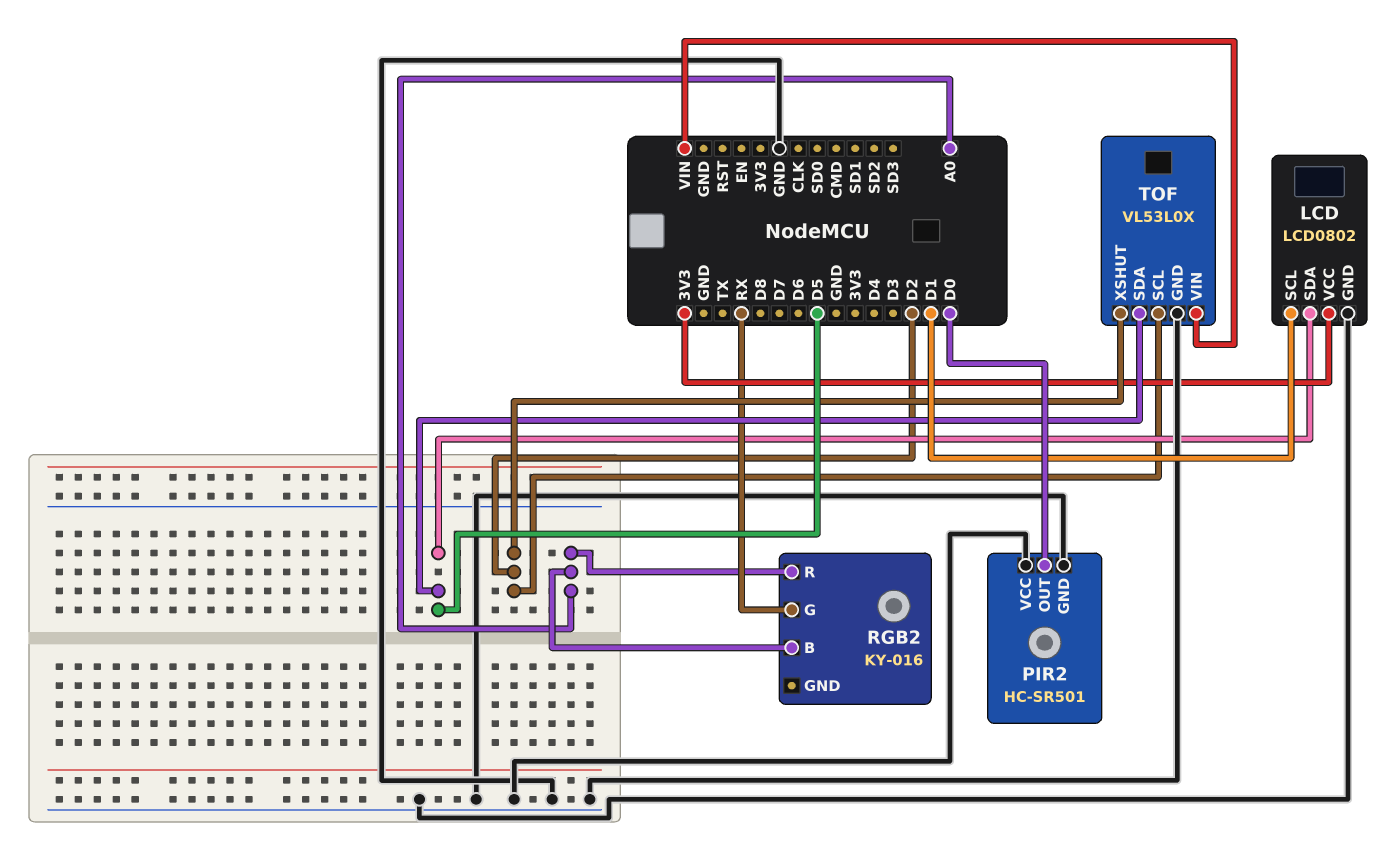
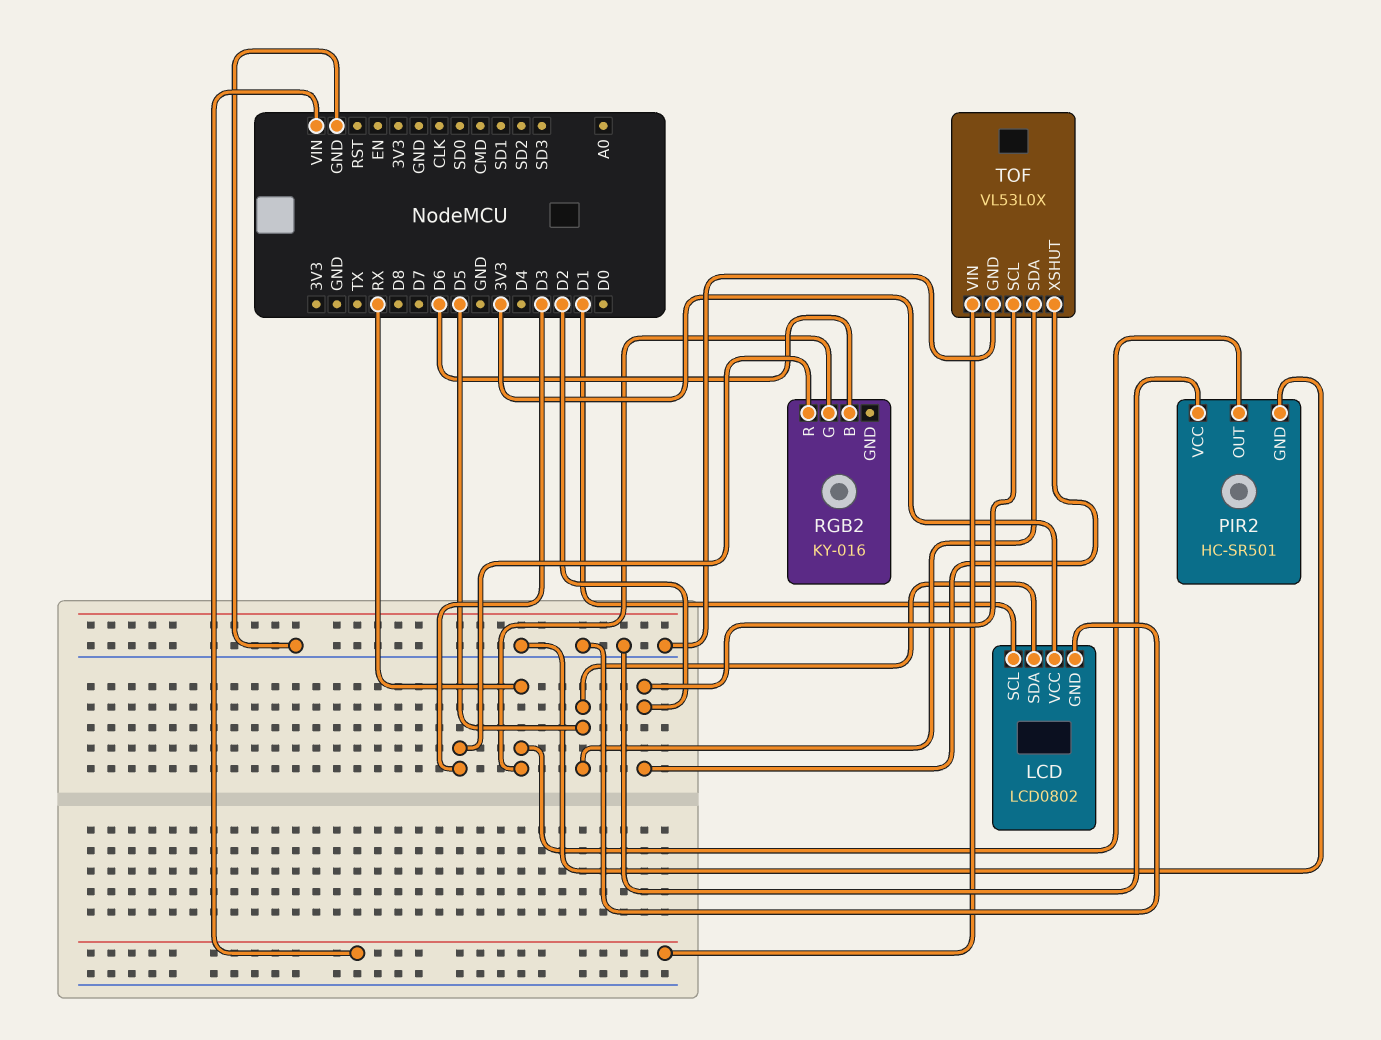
PIR2 pin OUT: D0 -> RX
RGB2 pin B: A0 -> D6
RGB2 pin R: A0 -> D3

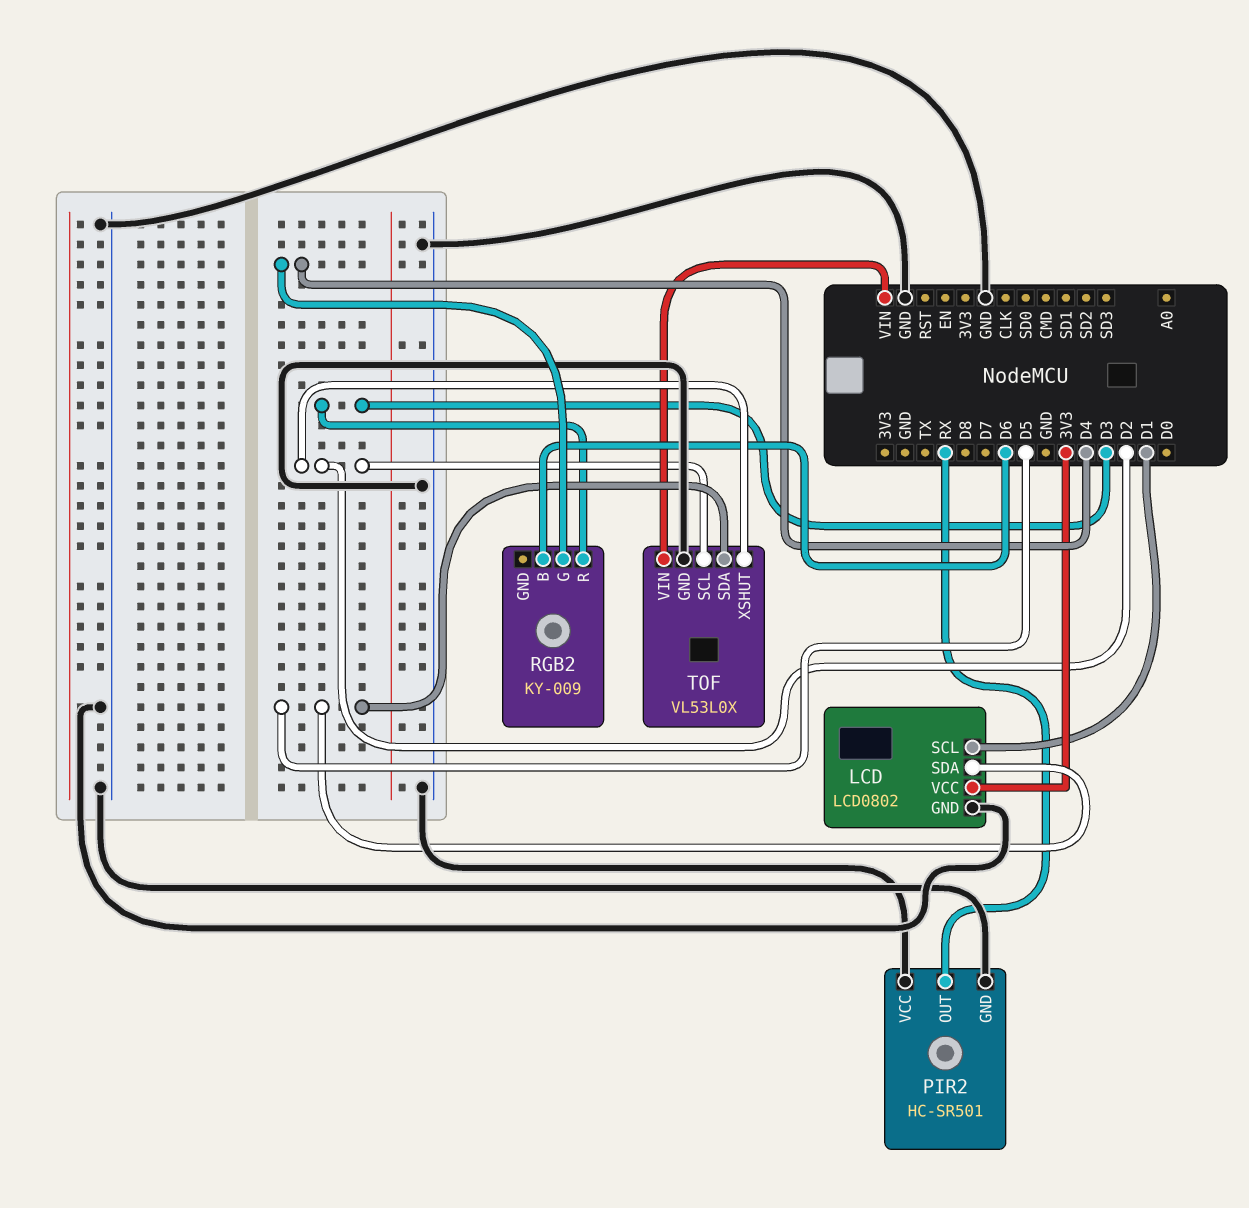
RGB2: KY-016 -> KY-009
RGB2 pin G: RX -> D4

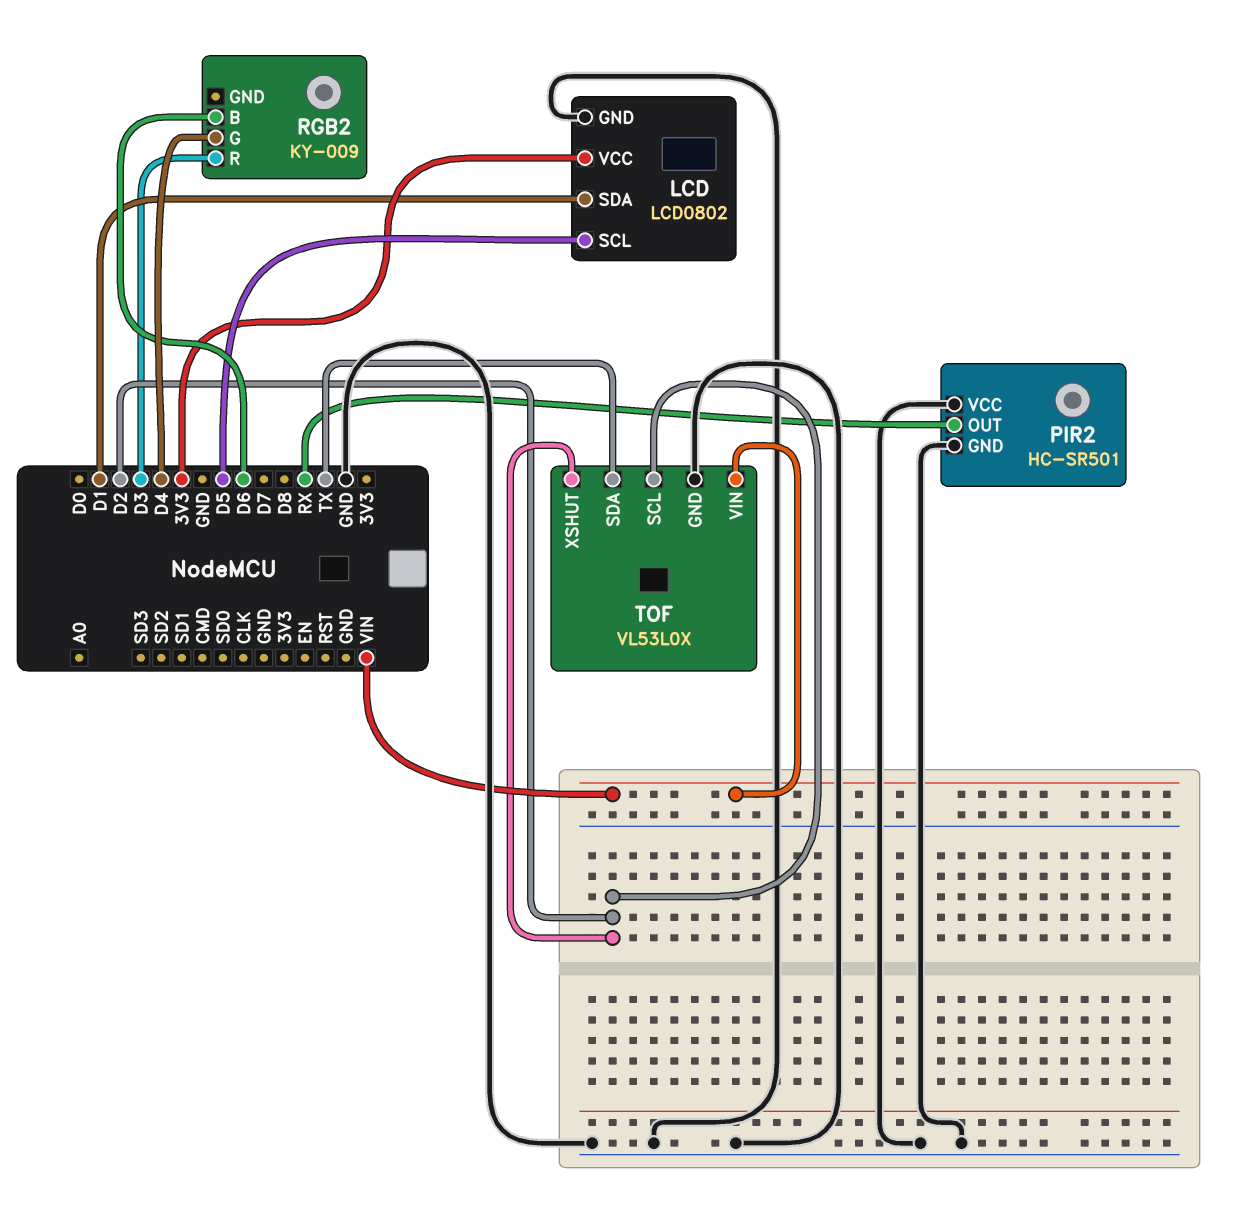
LCD pin SCL: D1 -> D5
LCD pin SDA: D5 -> D1
TOF pin SDA: D5 -> TX

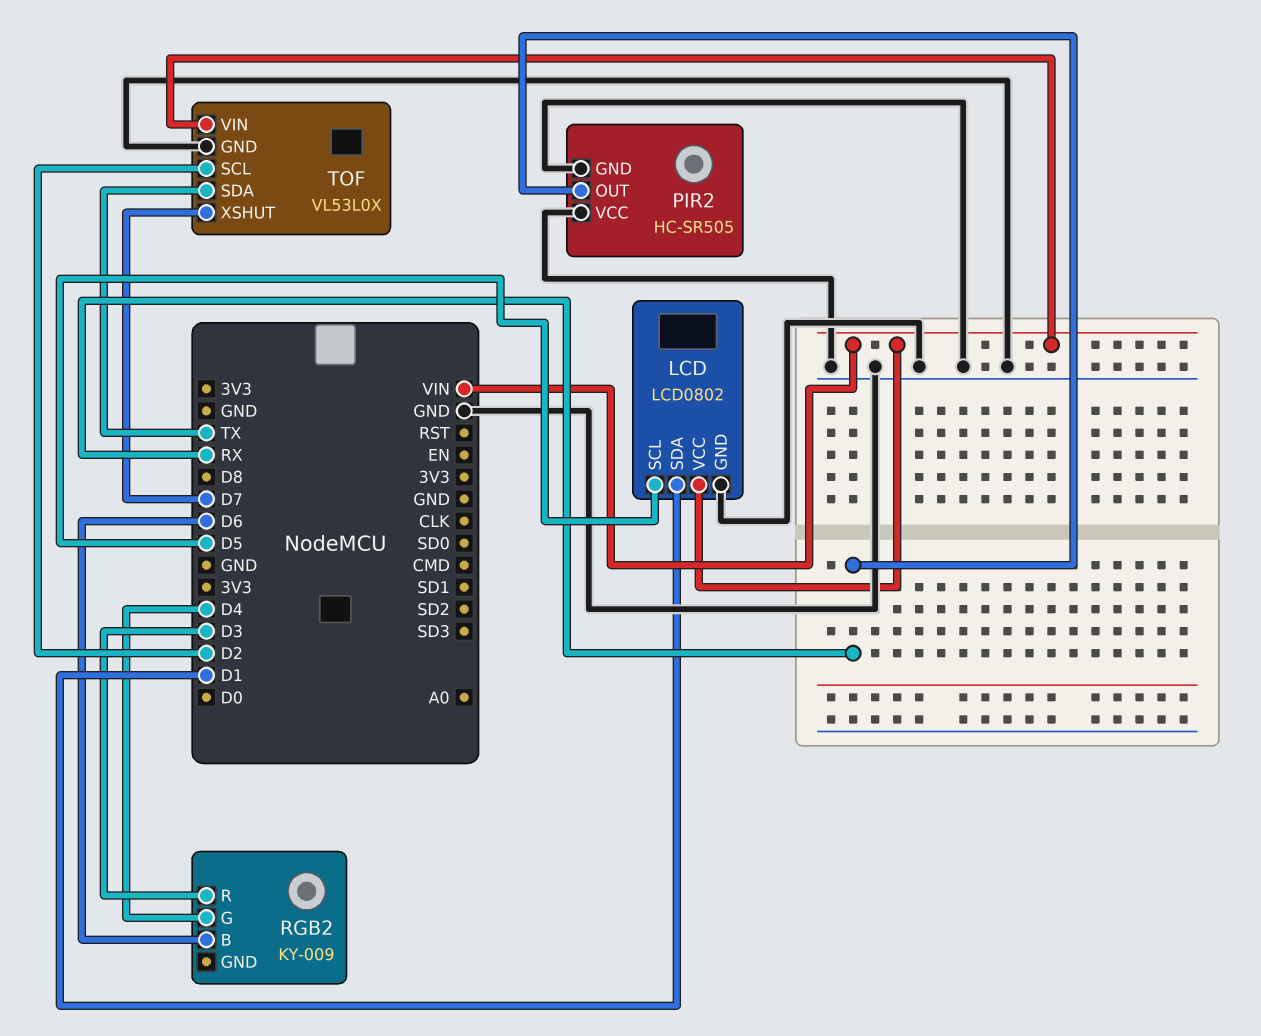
LCD pin VCC: 3V3 -> VIN
PIR2: HC-SR501 -> HC-SR505
TOF pin XSHUT: D2 -> D7

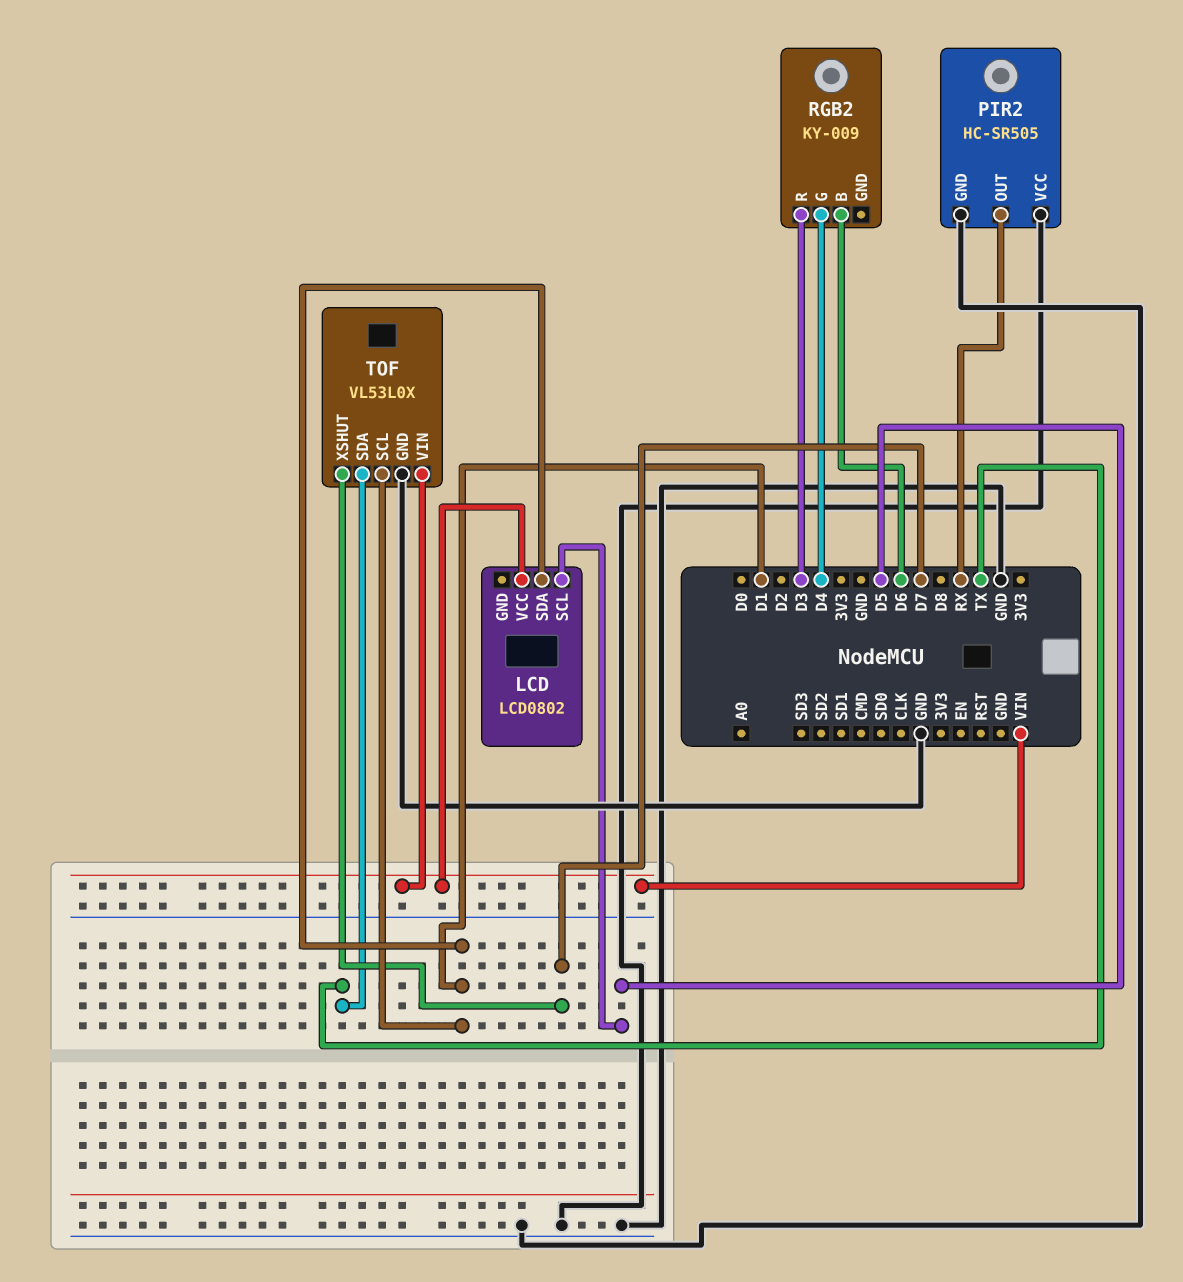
LCD pin GND: GND -> none
TOF pin SCL: D2 -> D1

